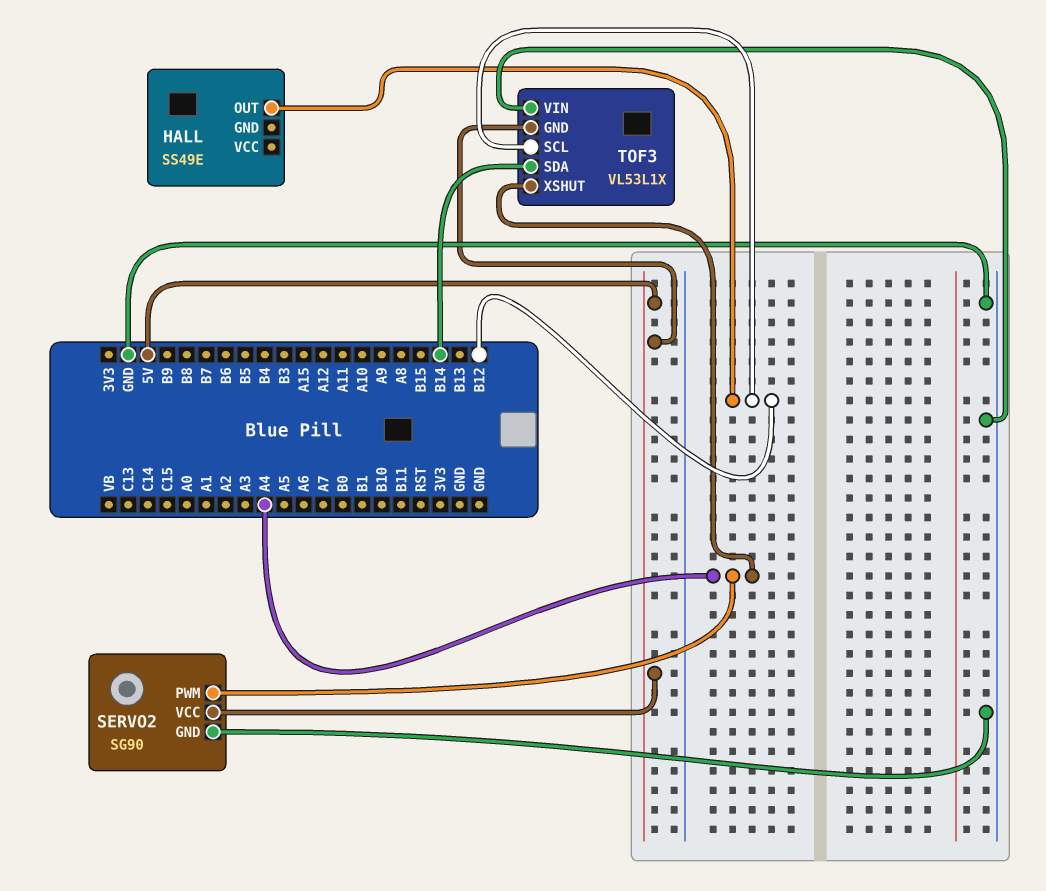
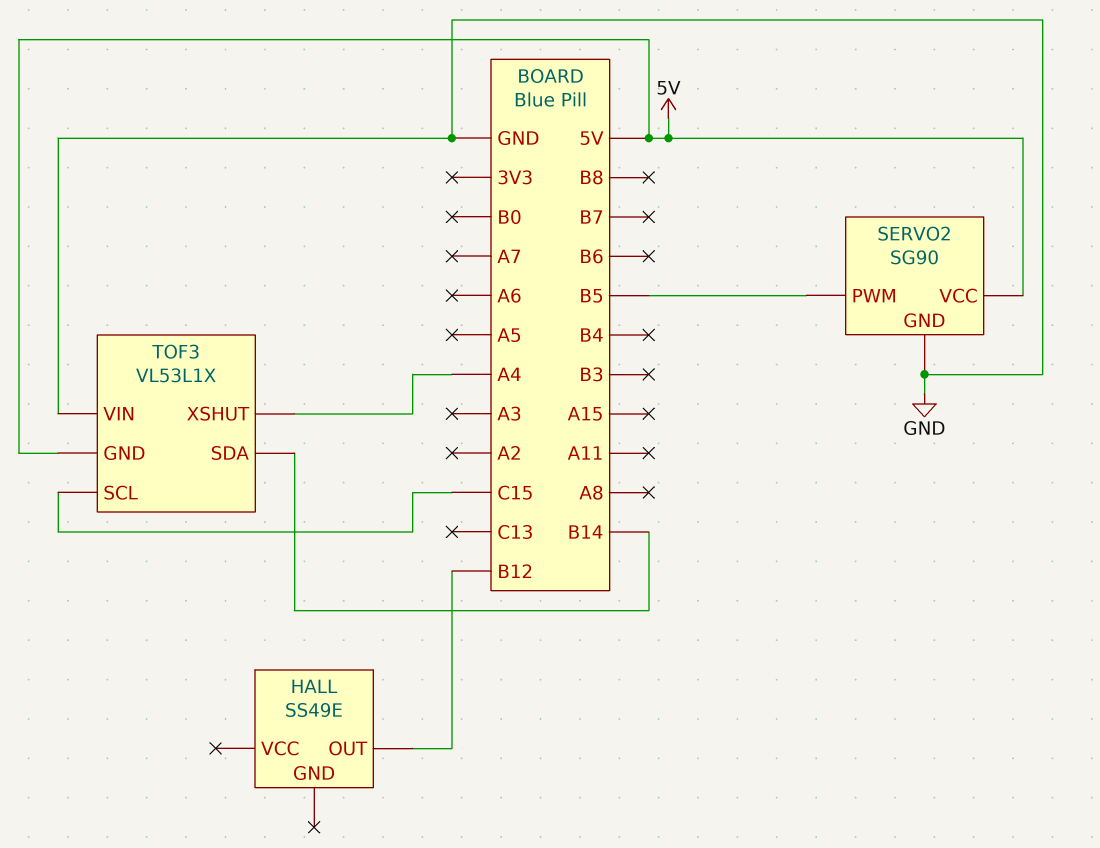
SERVO2 pin PWM: A4 -> B5
TOF3 pin SCL: B12 -> C15

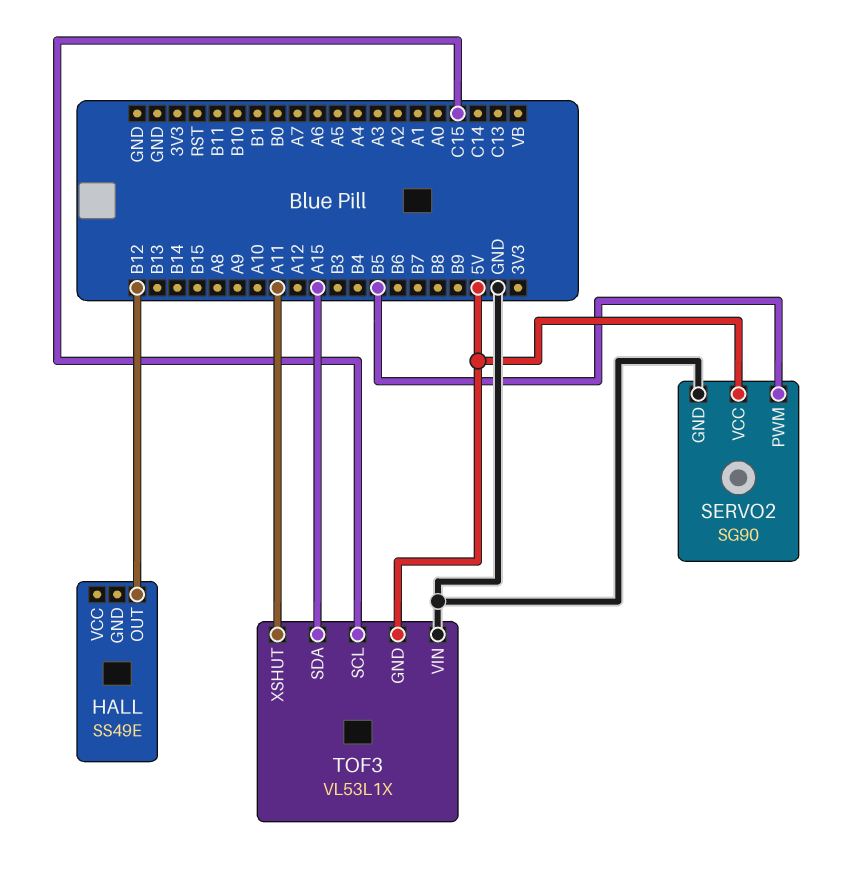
TOF3 pin SDA: B14 -> A15
TOF3 pin XSHUT: A4 -> A11

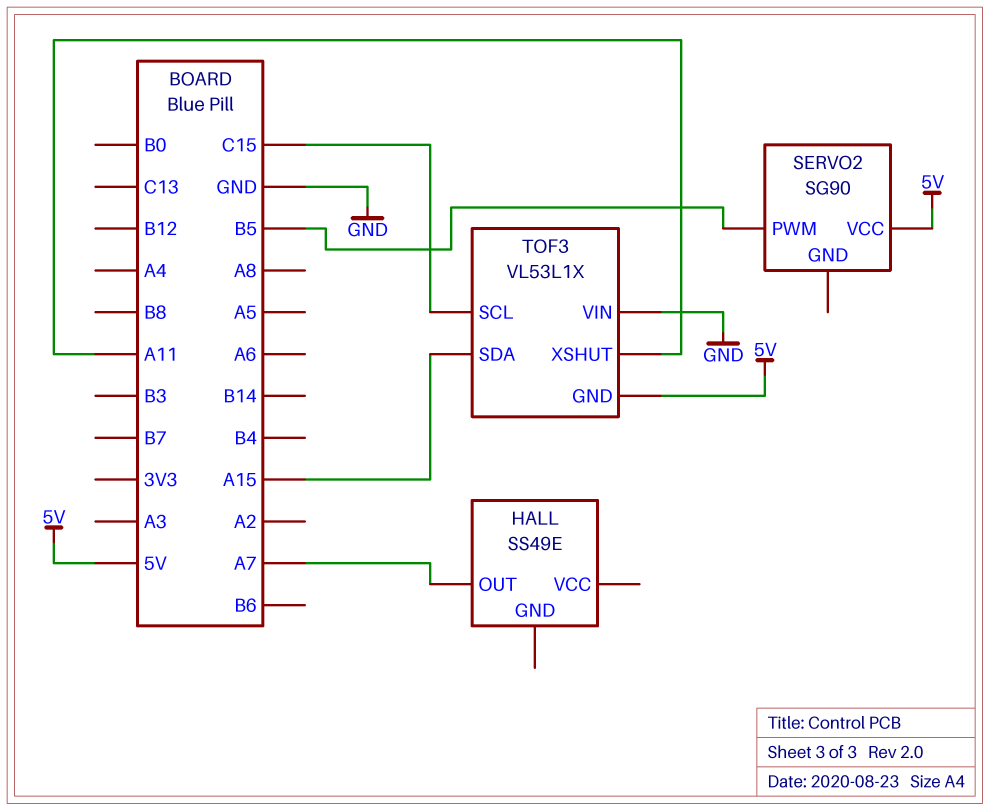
HALL pin OUT: B12 -> A7
SERVO2 pin GND: GND -> none

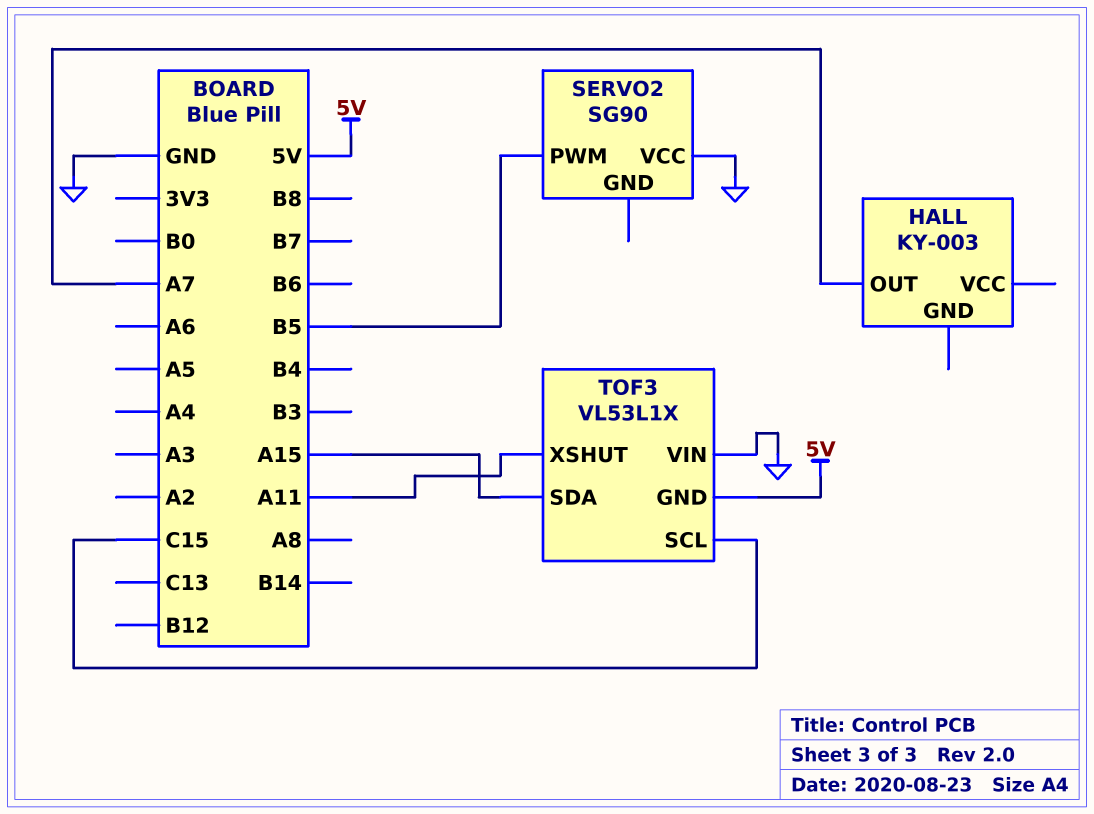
HALL: SS49E -> KY-003
SERVO2 pin VCC: 5V -> GND

